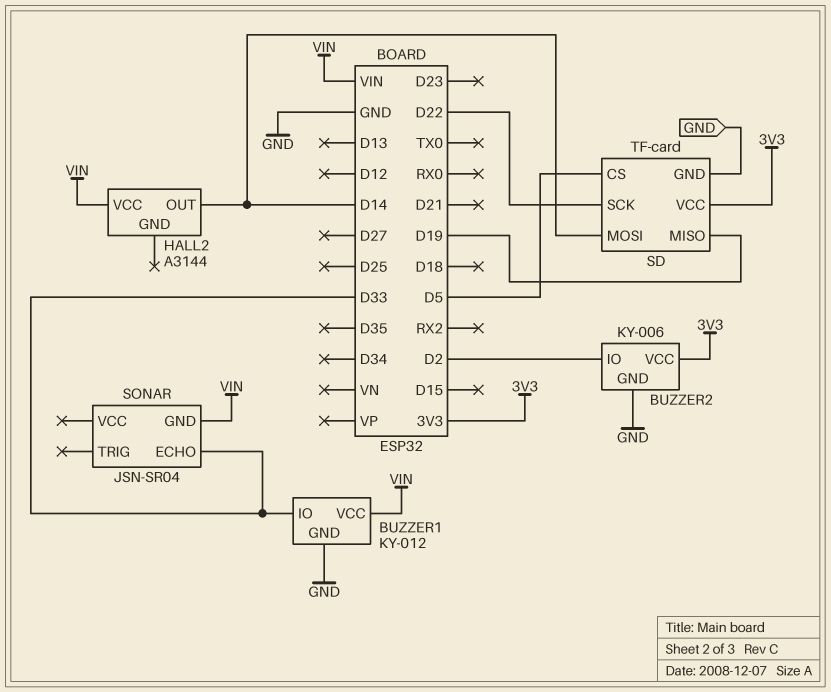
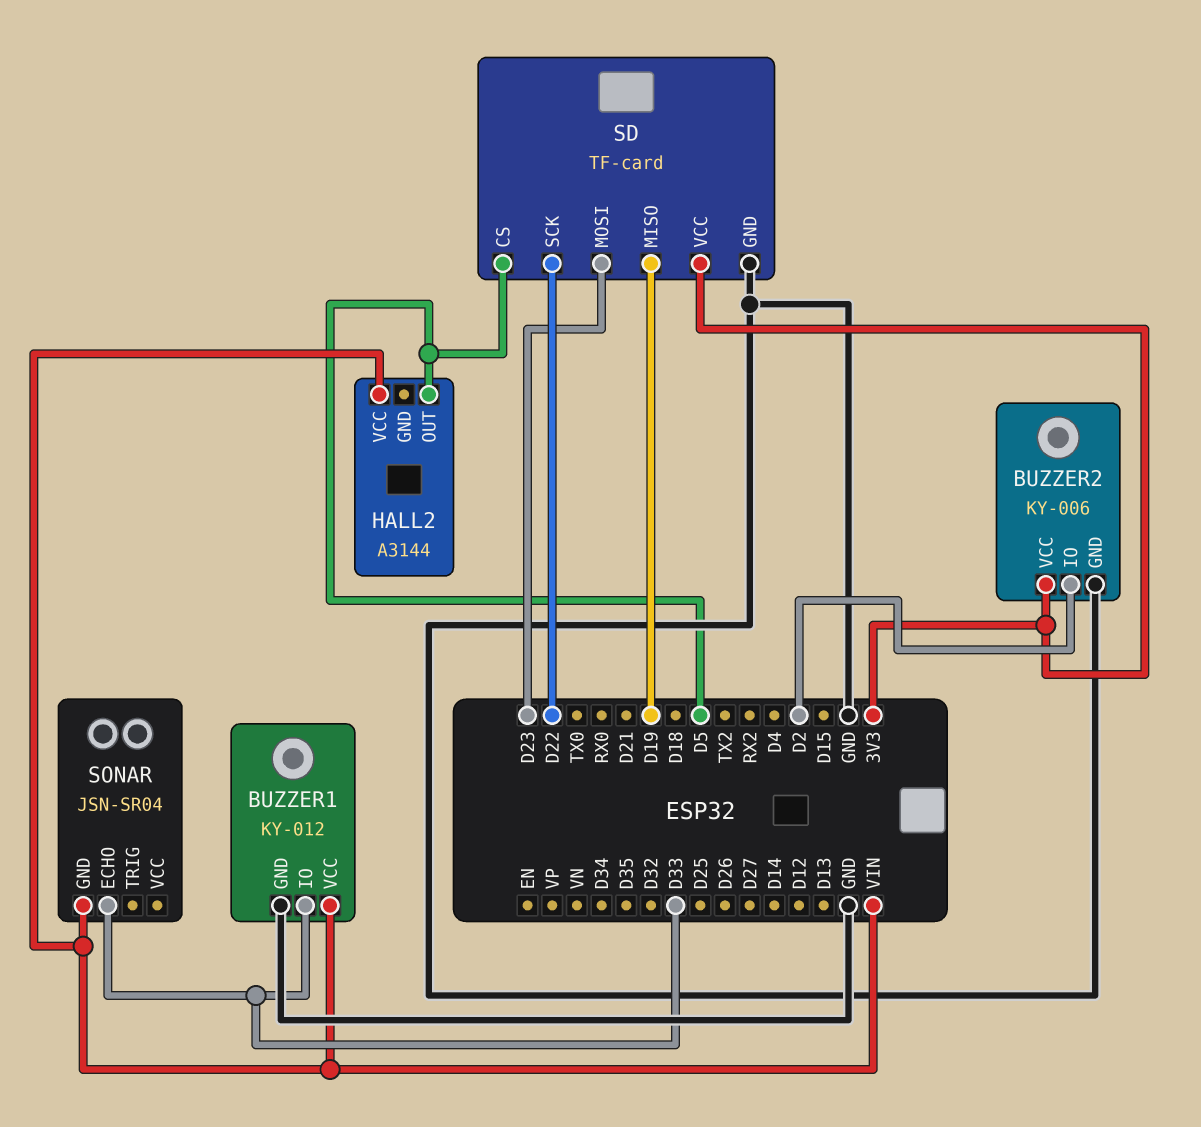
HALL2 pin OUT: D14 -> D5
SD pin MOSI: D14 -> D23

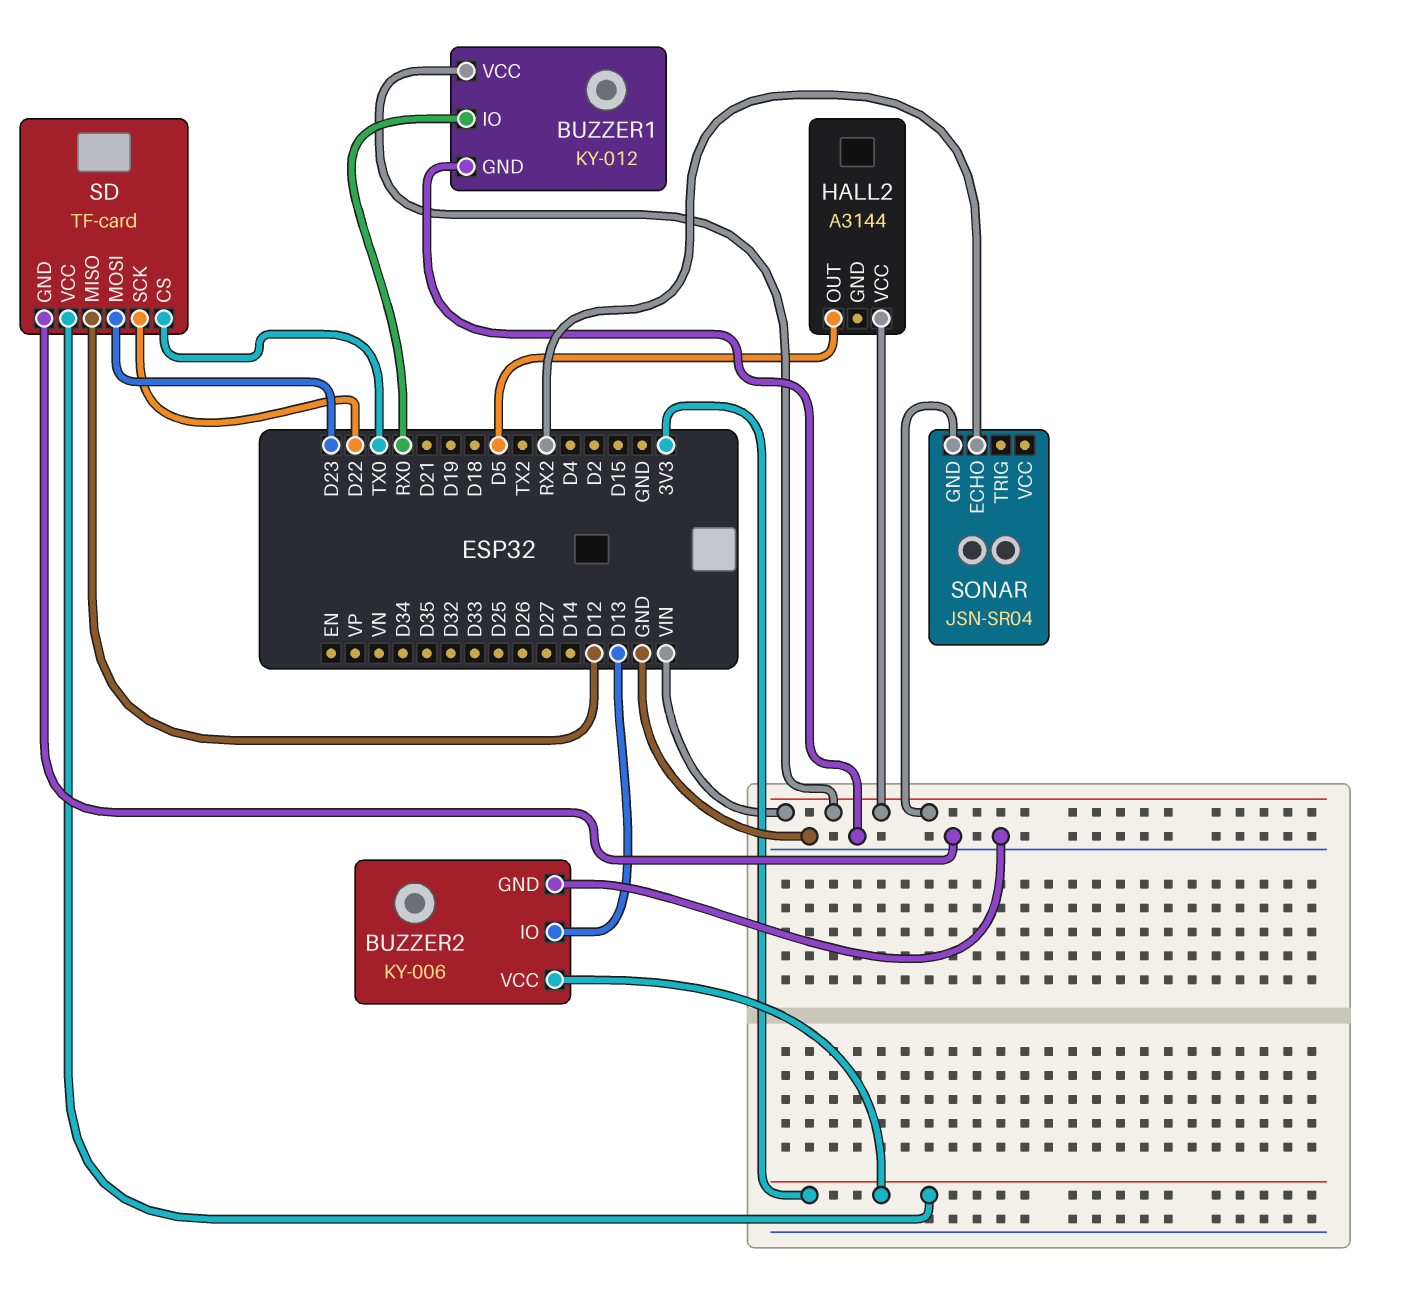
BUZZER1 pin IO: D33 -> RX0
BUZZER2 pin IO: D2 -> D13
SD pin CS: D5 -> TX0
SD pin MISO: D19 -> D12
SONAR pin ECHO: D33 -> RX2

